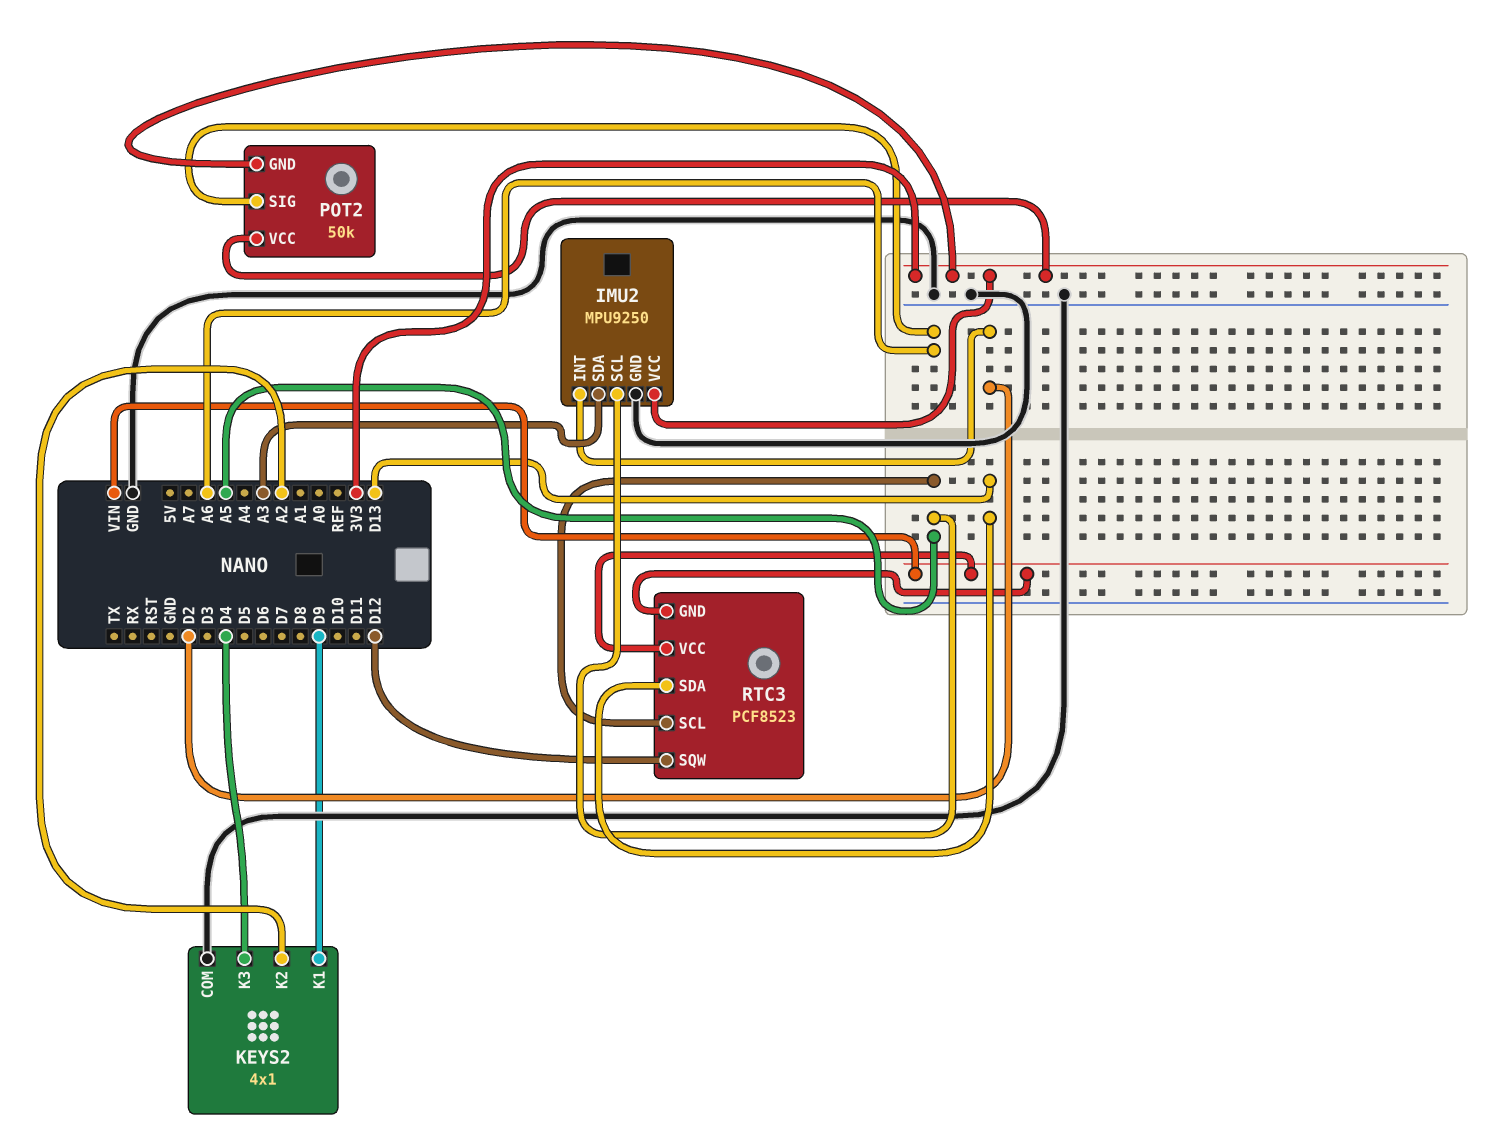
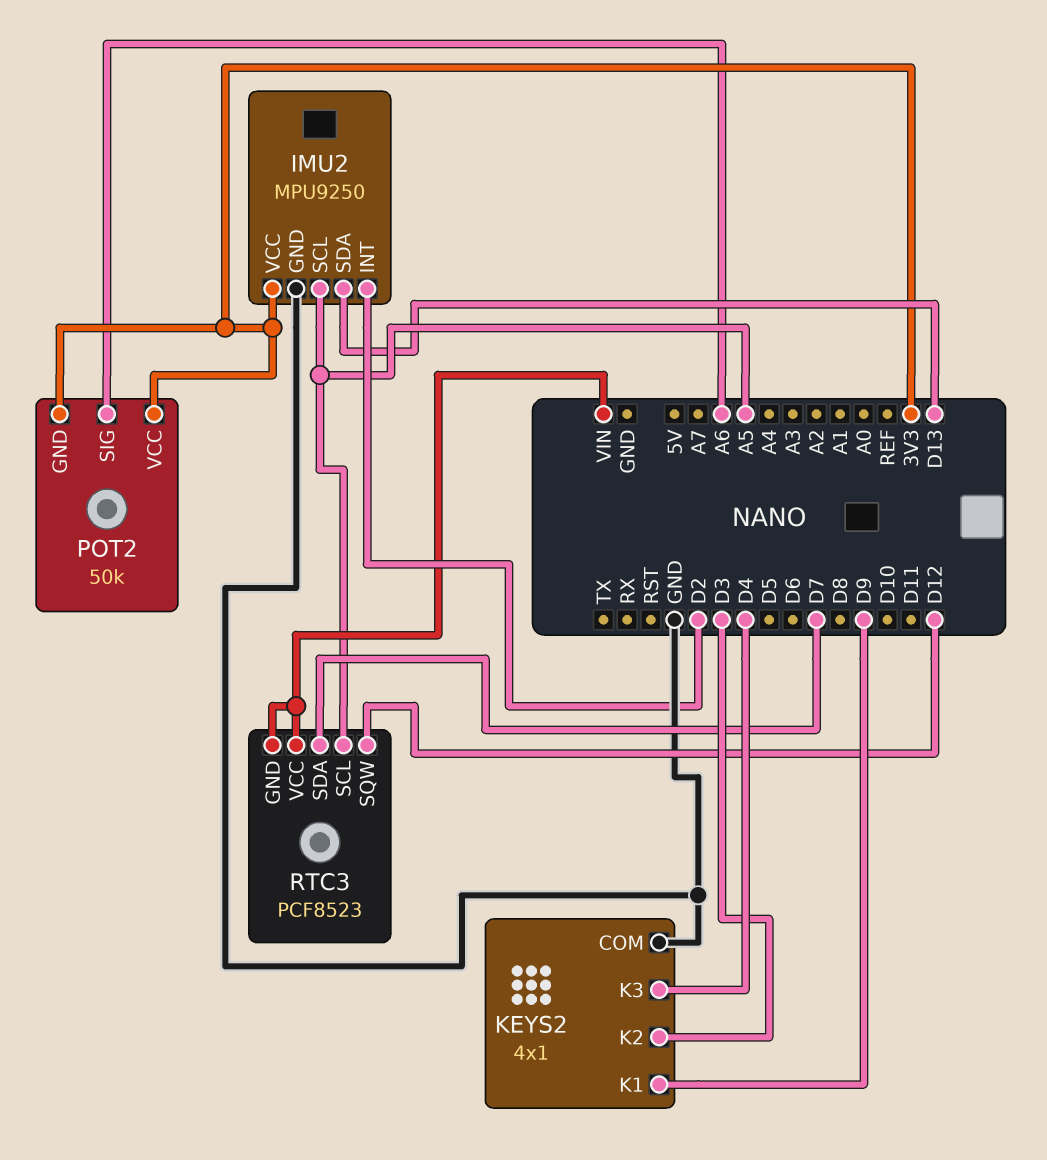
IMU2 pin SDA: A3 -> D13
KEYS2 pin K2: A2 -> D3
RTC3 pin SDA: D13 -> D7

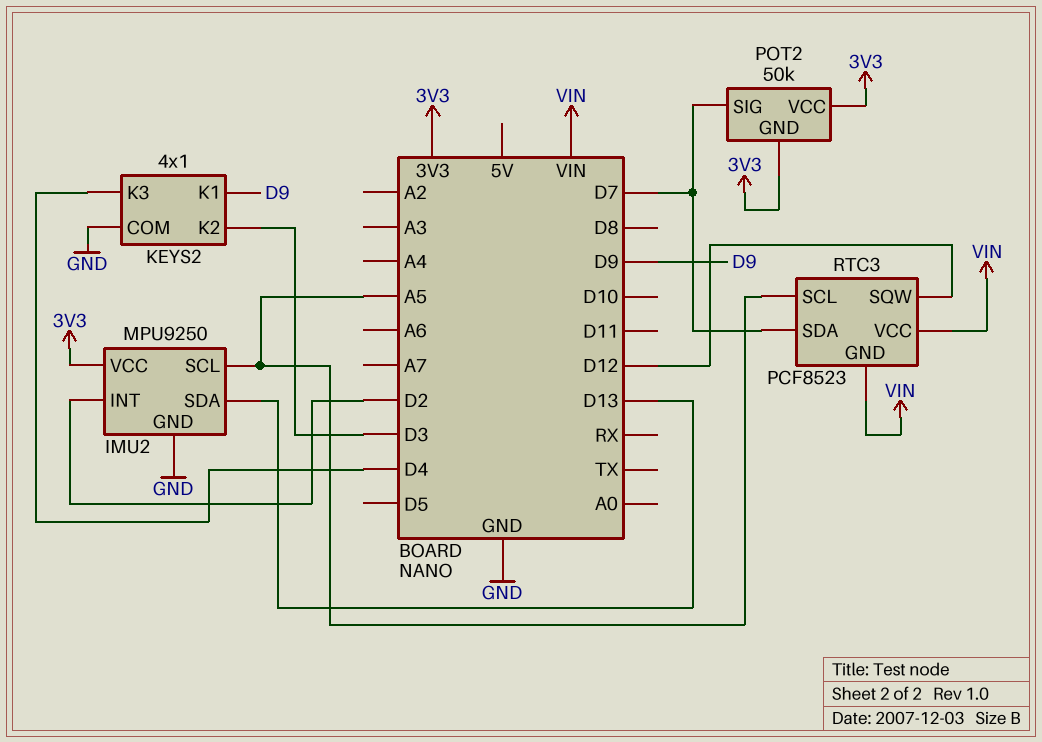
POT2 pin SIG: A6 -> D7

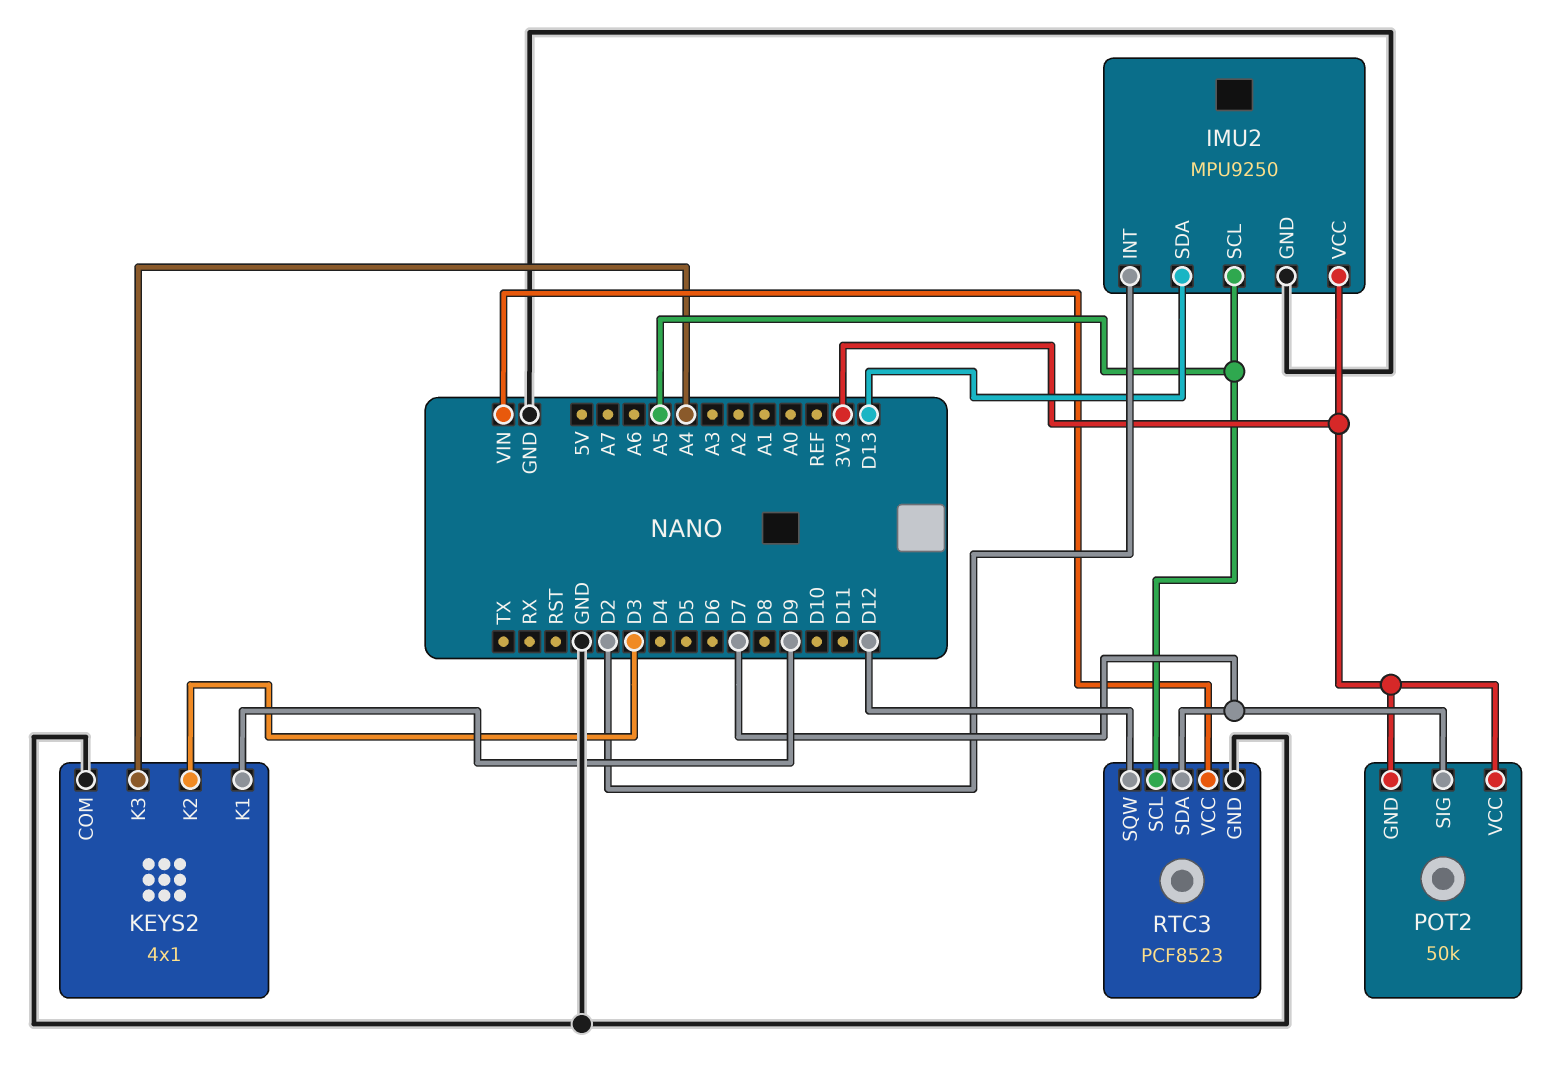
KEYS2 pin K3: D4 -> A4
RTC3 pin GND: VIN -> GND

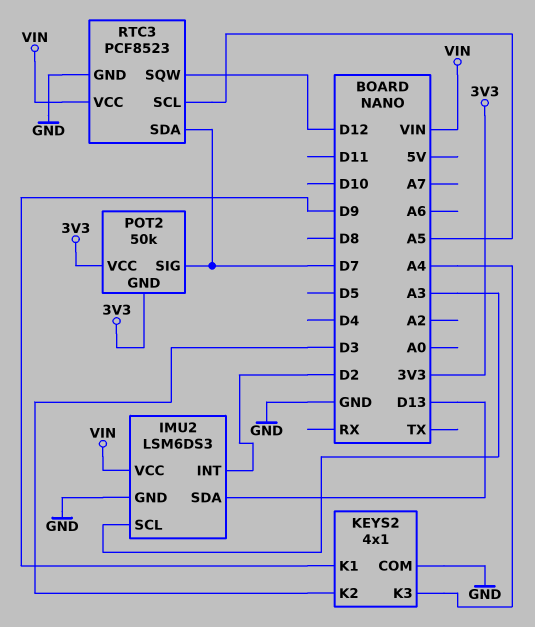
IMU2: MPU9250 -> LSM6DS3
IMU2 pin SCL: A5 -> A3
IMU2 pin VCC: 3V3 -> VIN

